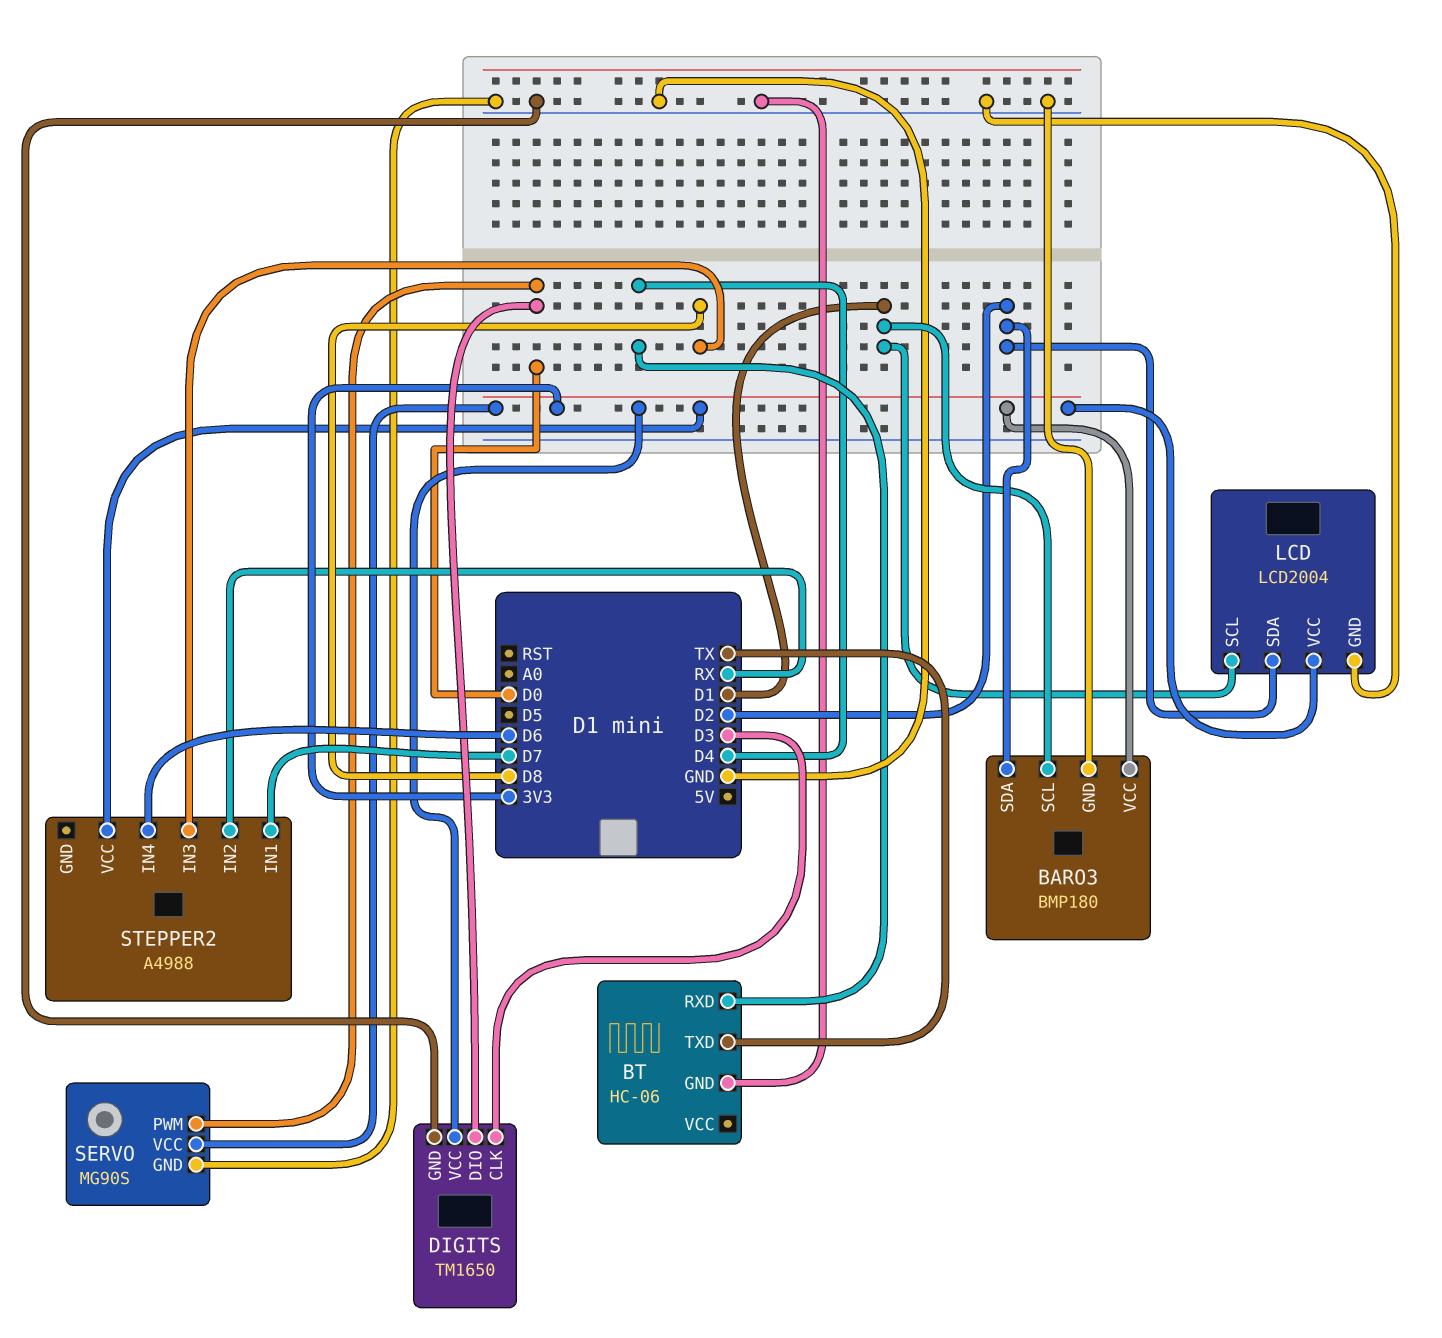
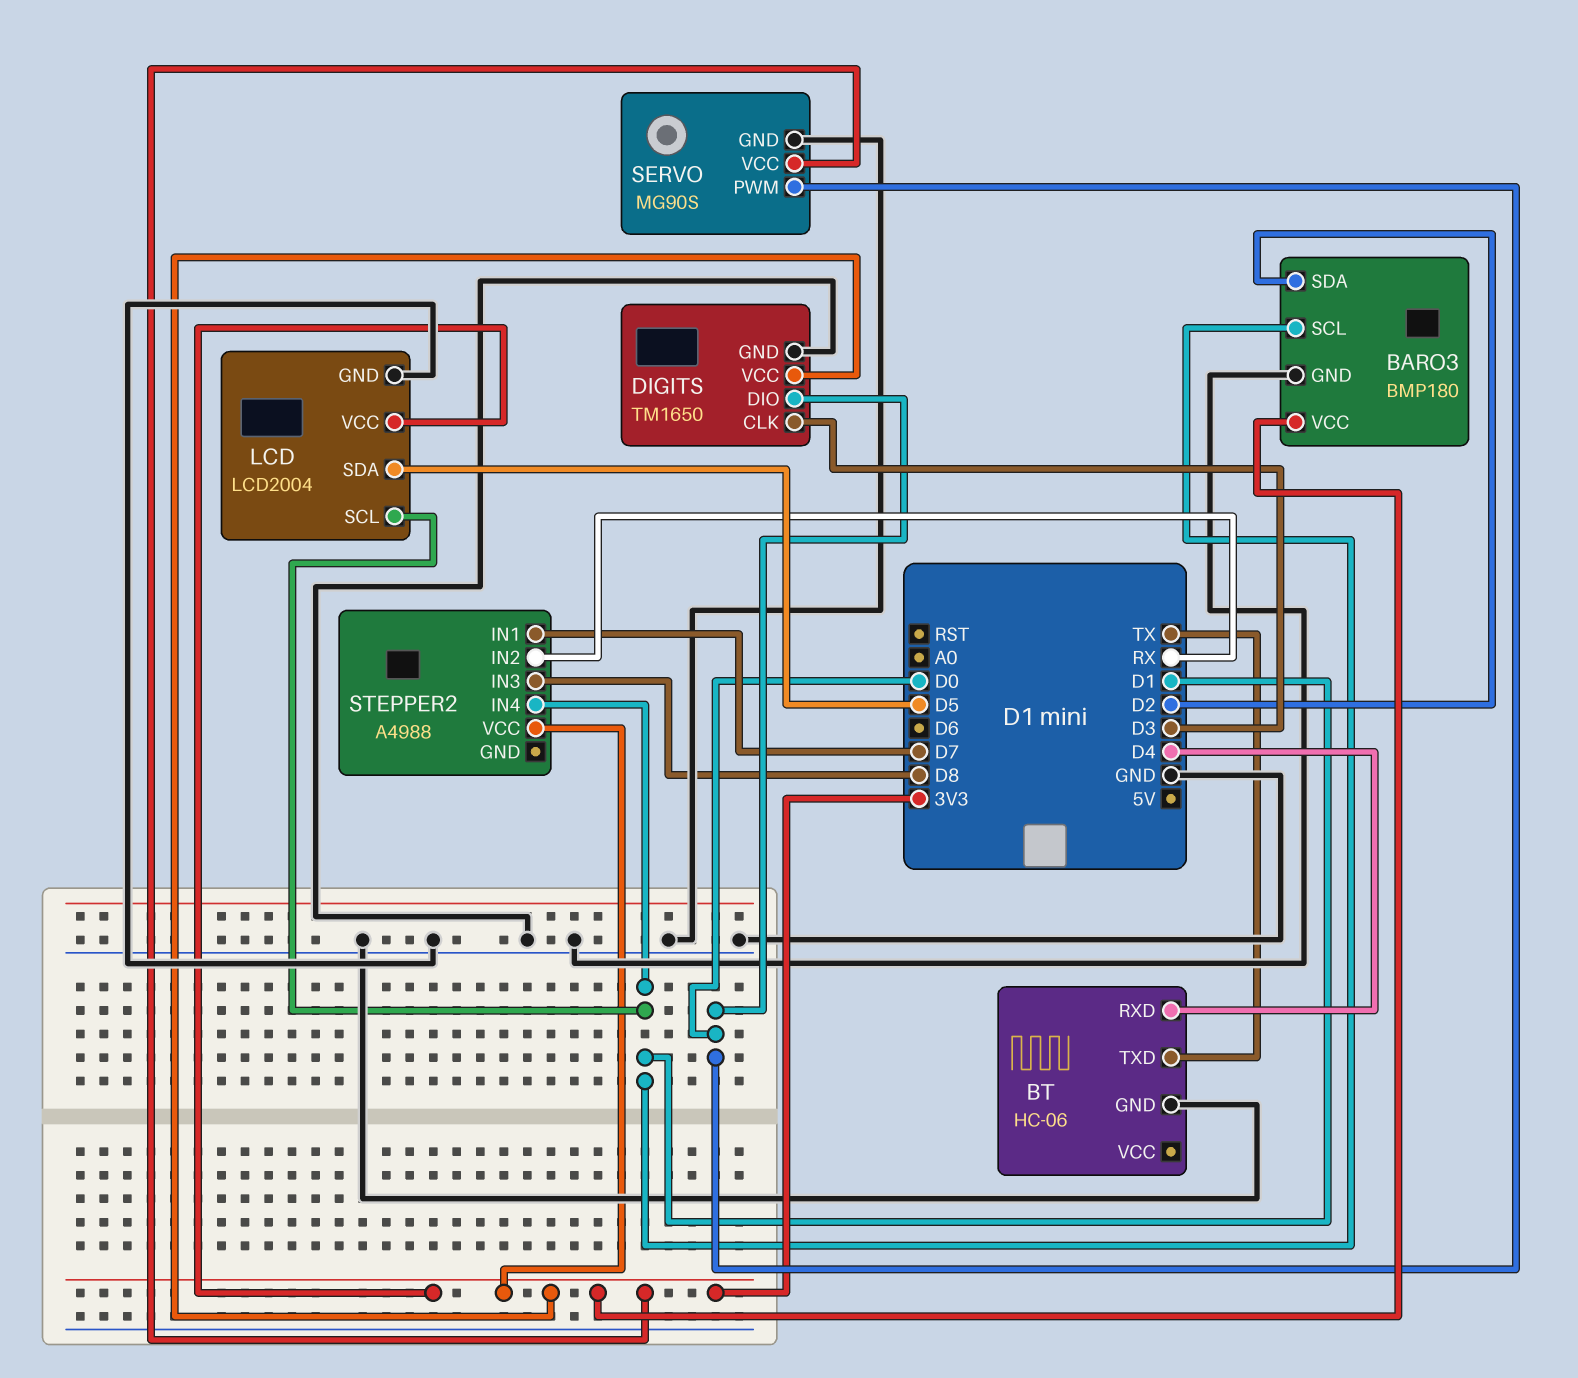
LCD pin SDA: D2 -> D5
STEPPER2 pin IN4: D6 -> D1

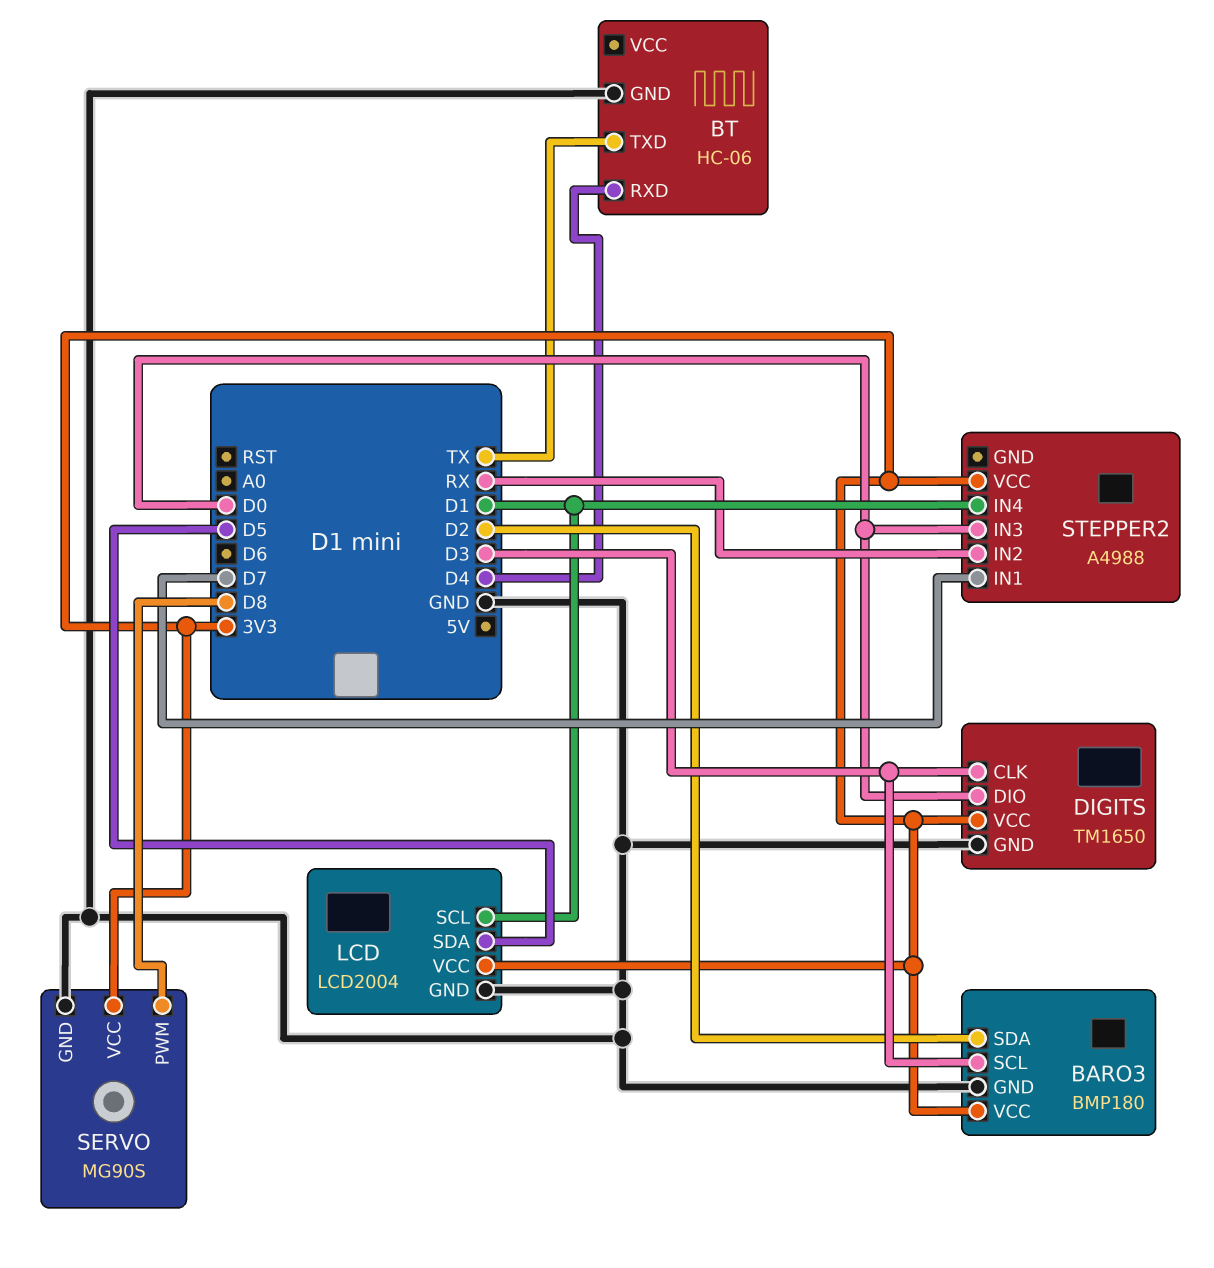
BARO3 pin SCL: D1 -> D3
SERVO pin PWM: D0 -> D8
STEPPER2 pin IN3: D8 -> D0

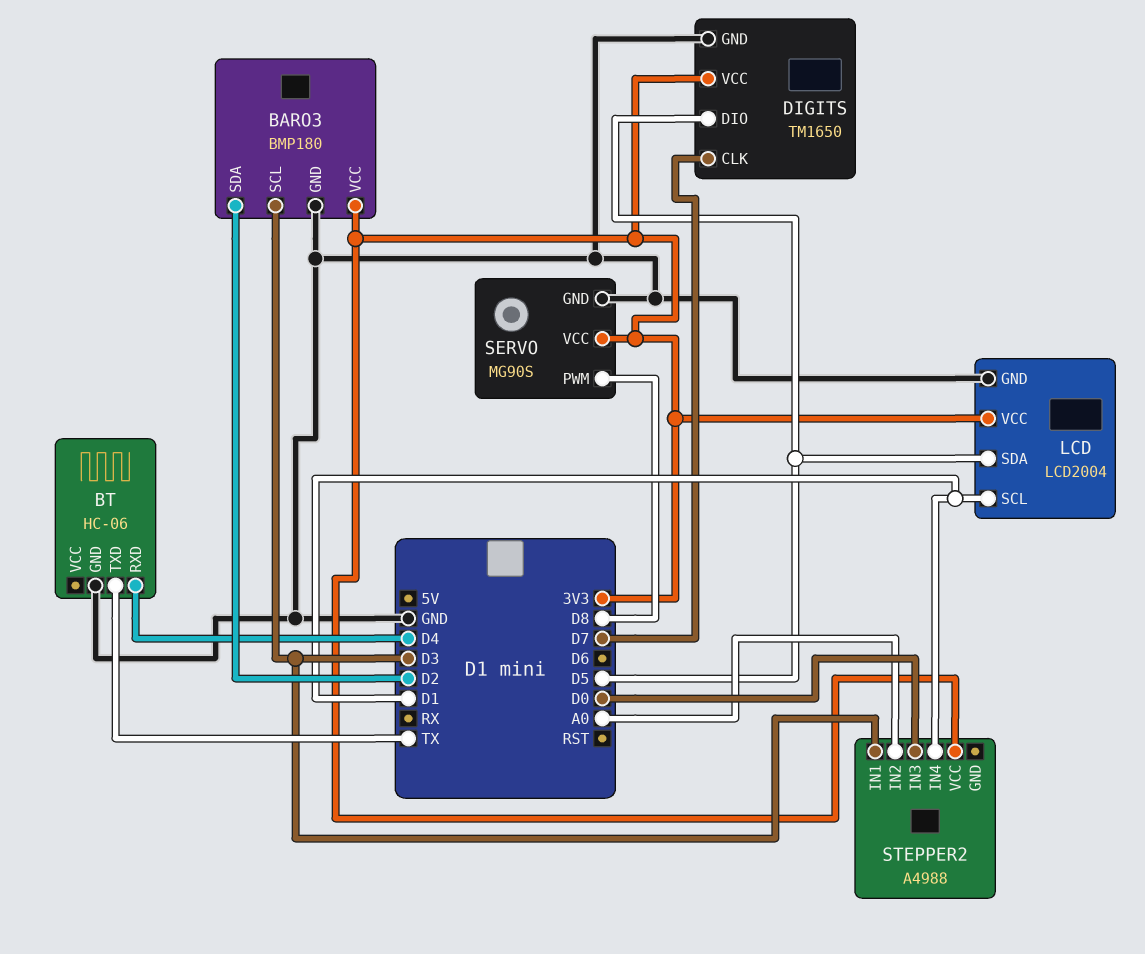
DIGITS pin CLK: D3 -> D7
DIGITS pin DIO: D0 -> D5
STEPPER2 pin IN1: D7 -> D3
STEPPER2 pin IN2: RX -> A0

